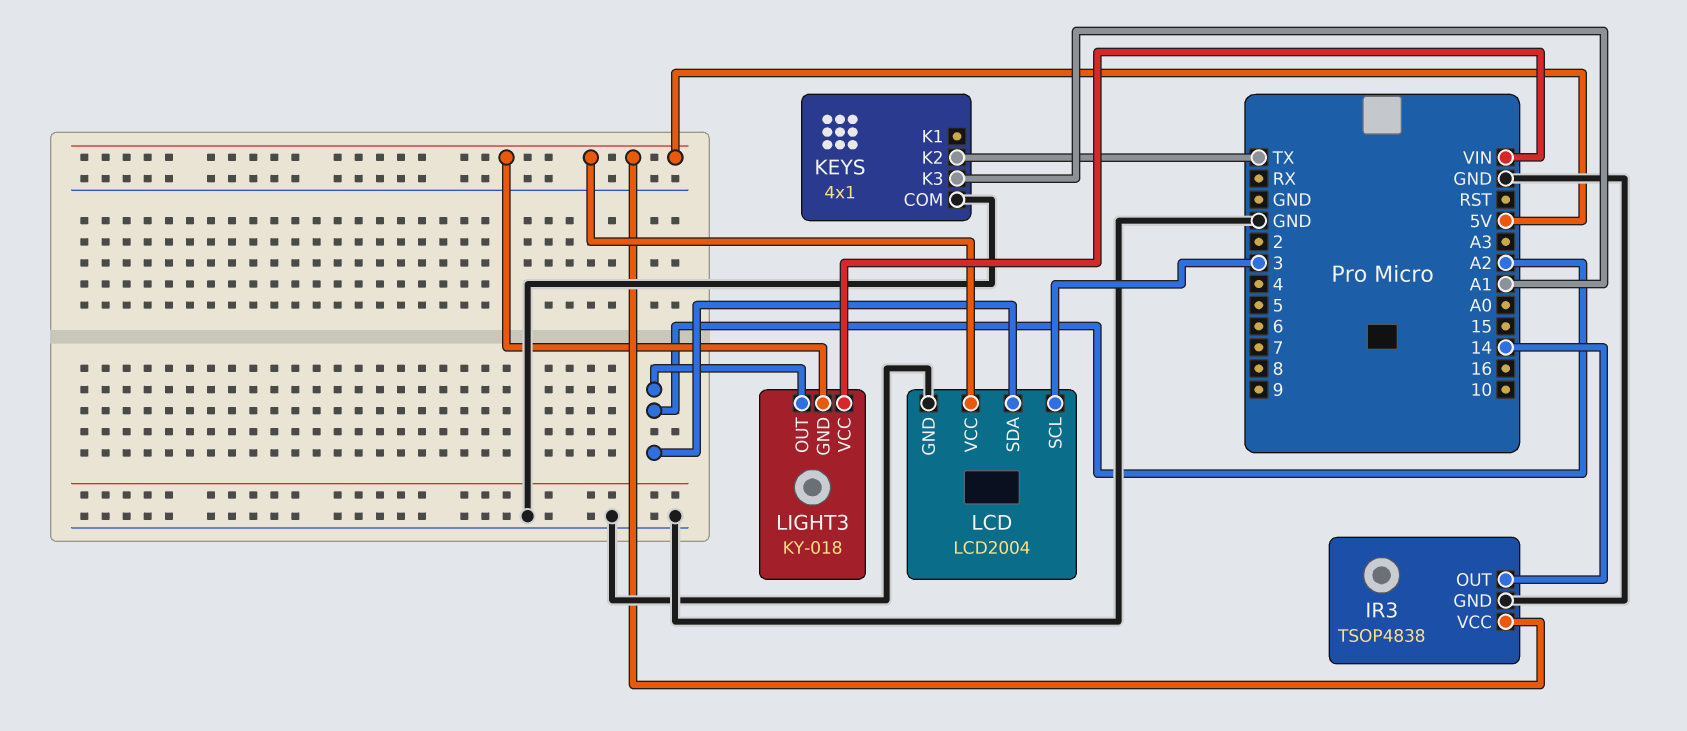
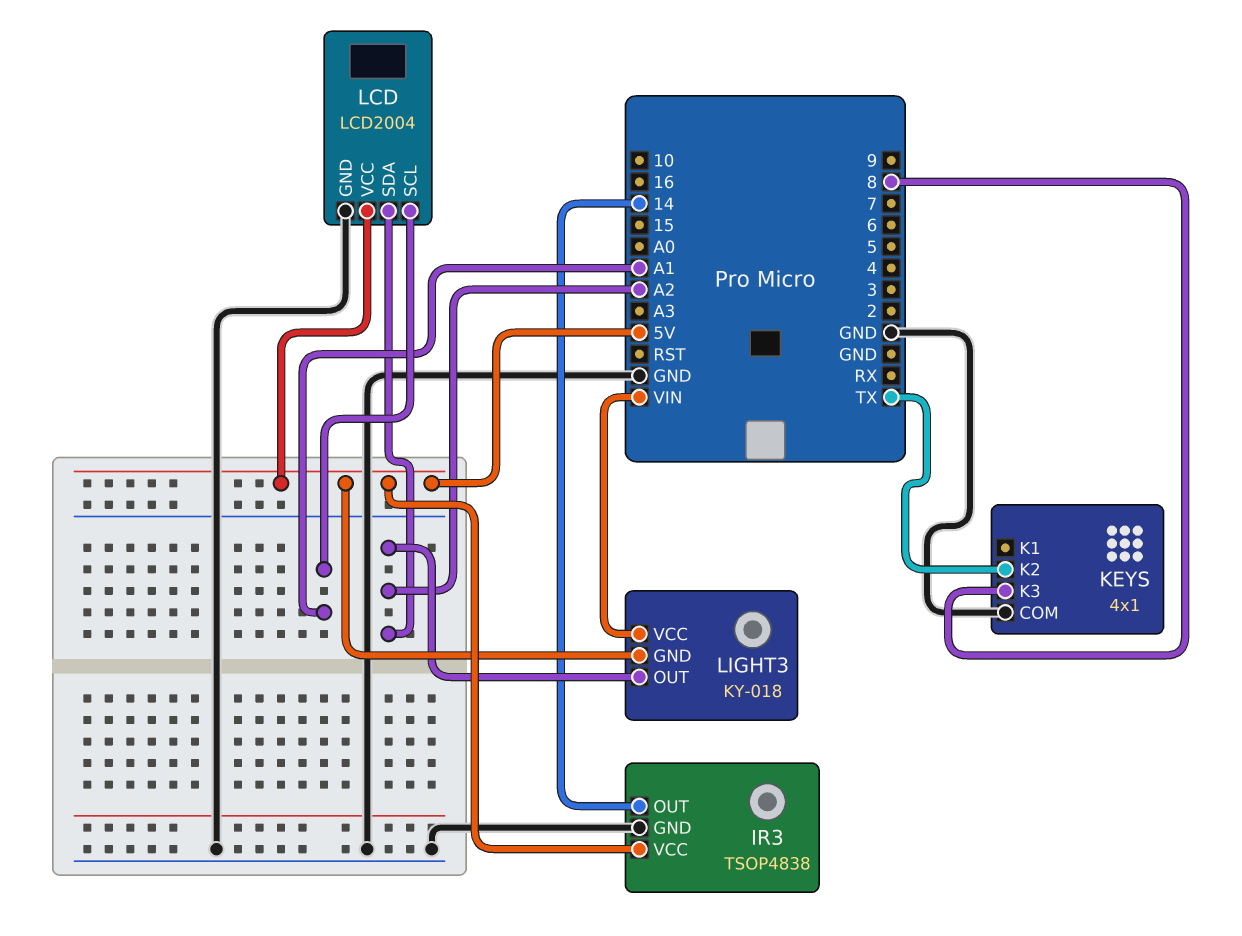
KEYS pin K3: A1 -> 8
LCD pin SCL: 3 -> A1

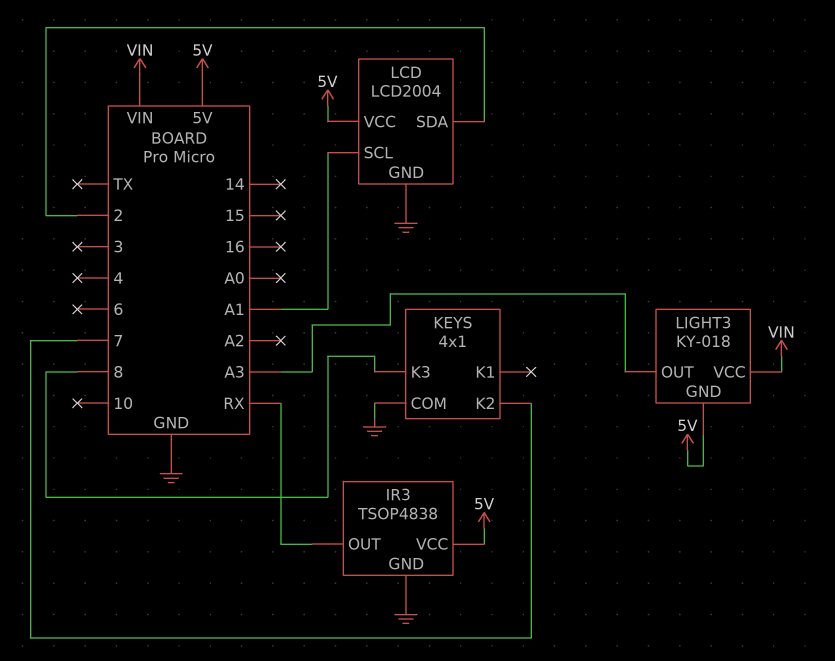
IR3 pin OUT: 14 -> RX
KEYS pin K2: TX -> 7
LCD pin SDA: A2 -> 2
LIGHT3 pin OUT: A2 -> A3

